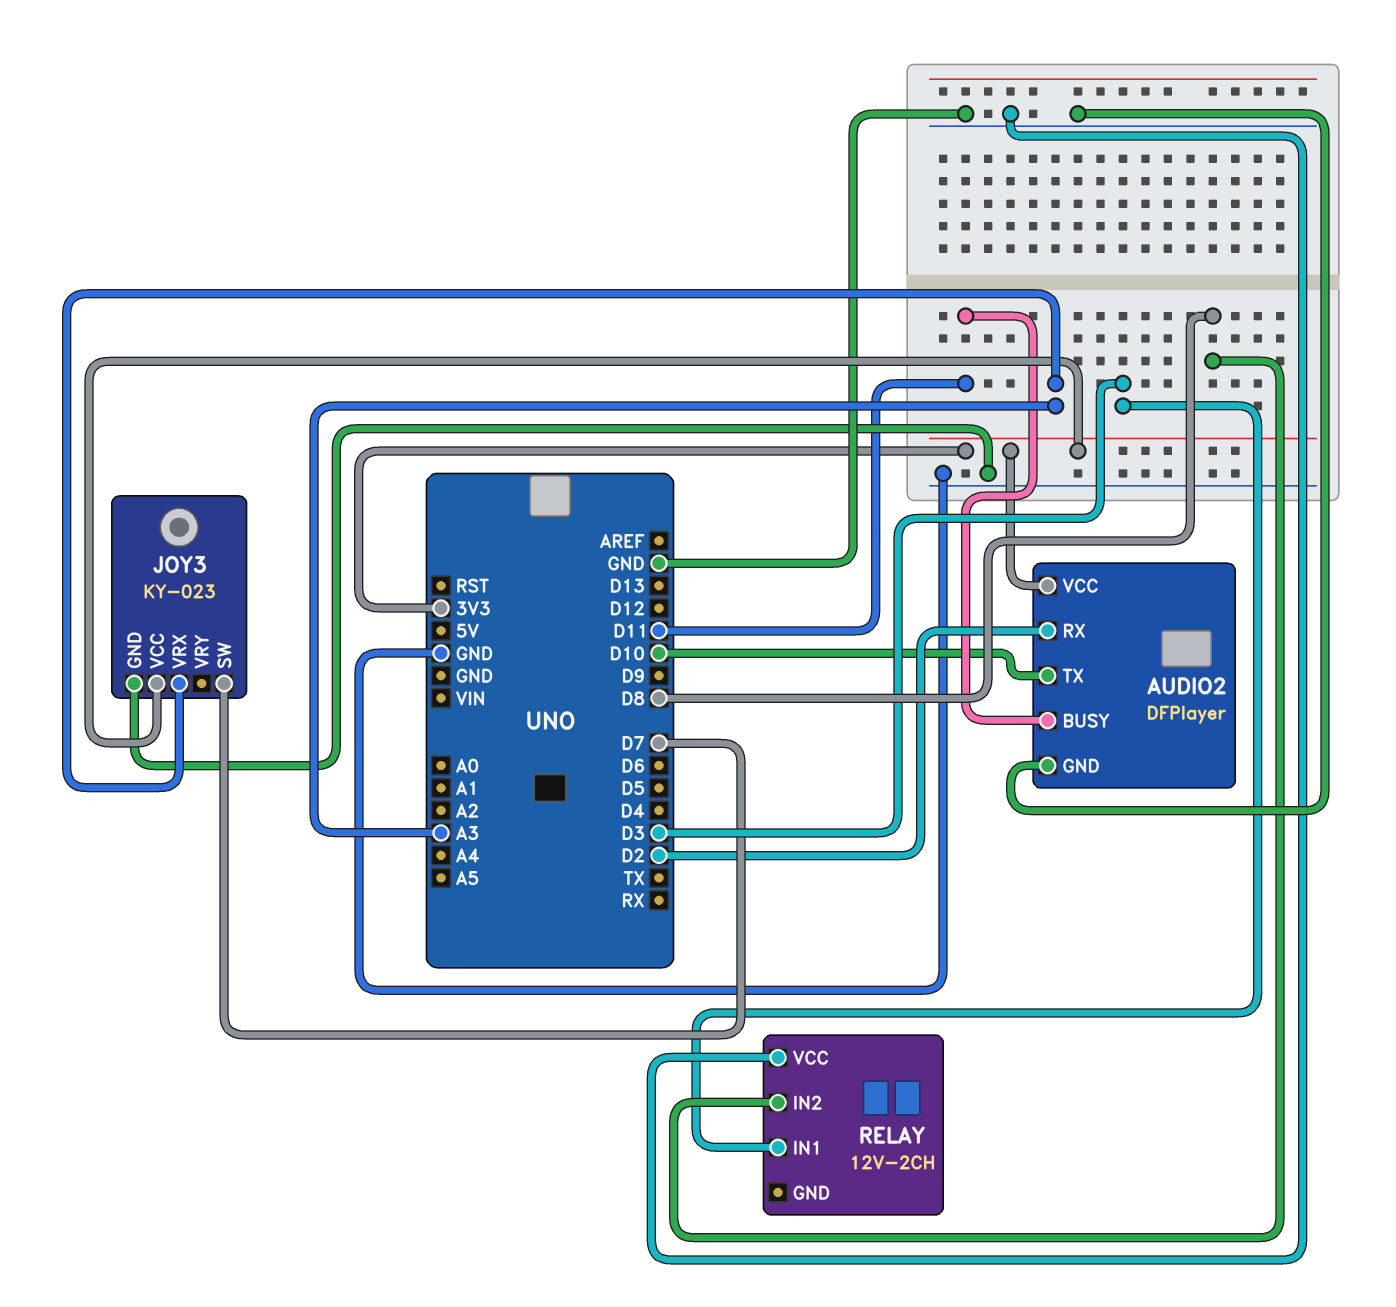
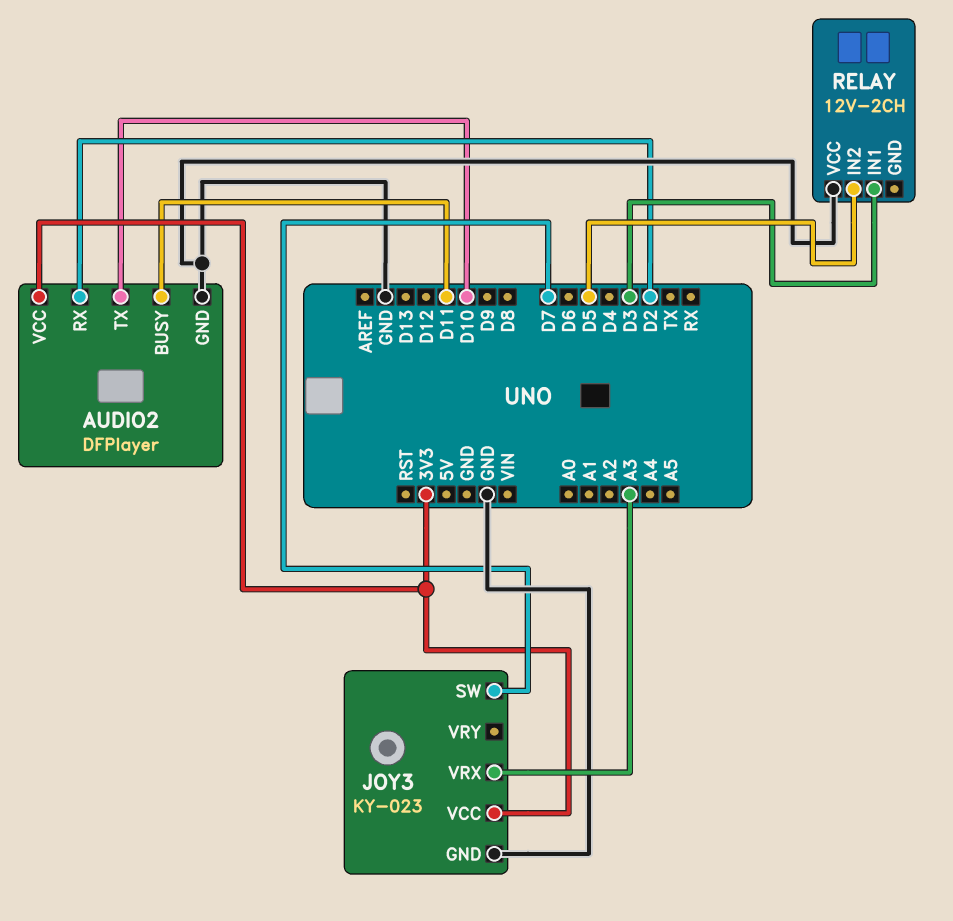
RELAY pin IN2: D8 -> D5

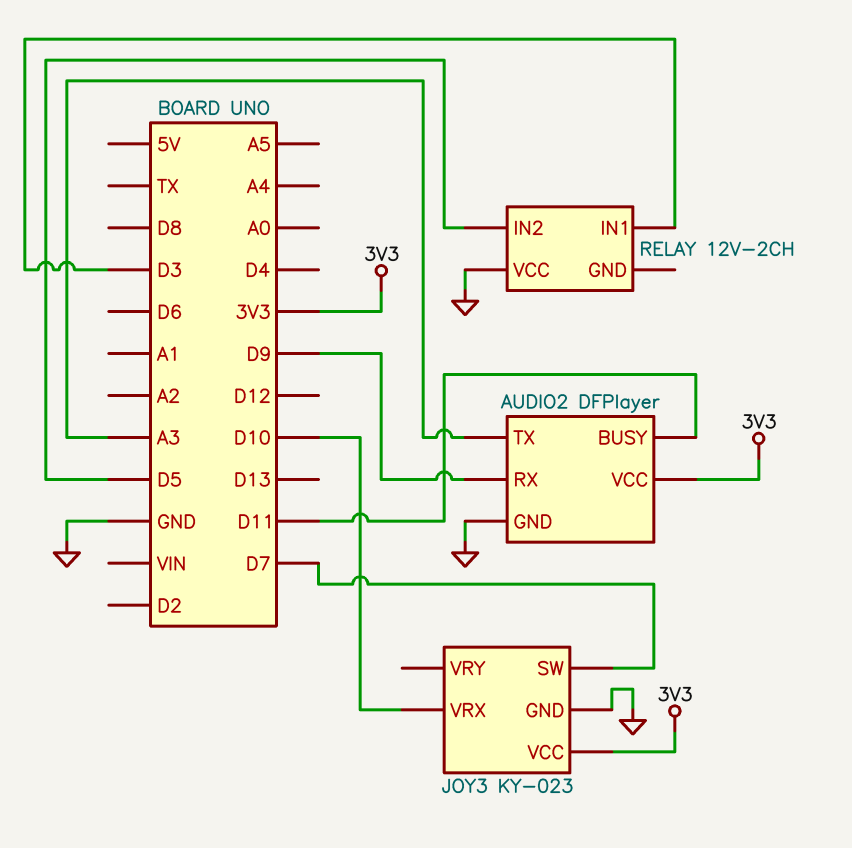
AUDIO2 pin RX: D2 -> D9
AUDIO2 pin TX: D10 -> A3
JOY3 pin VRX: A3 -> D10

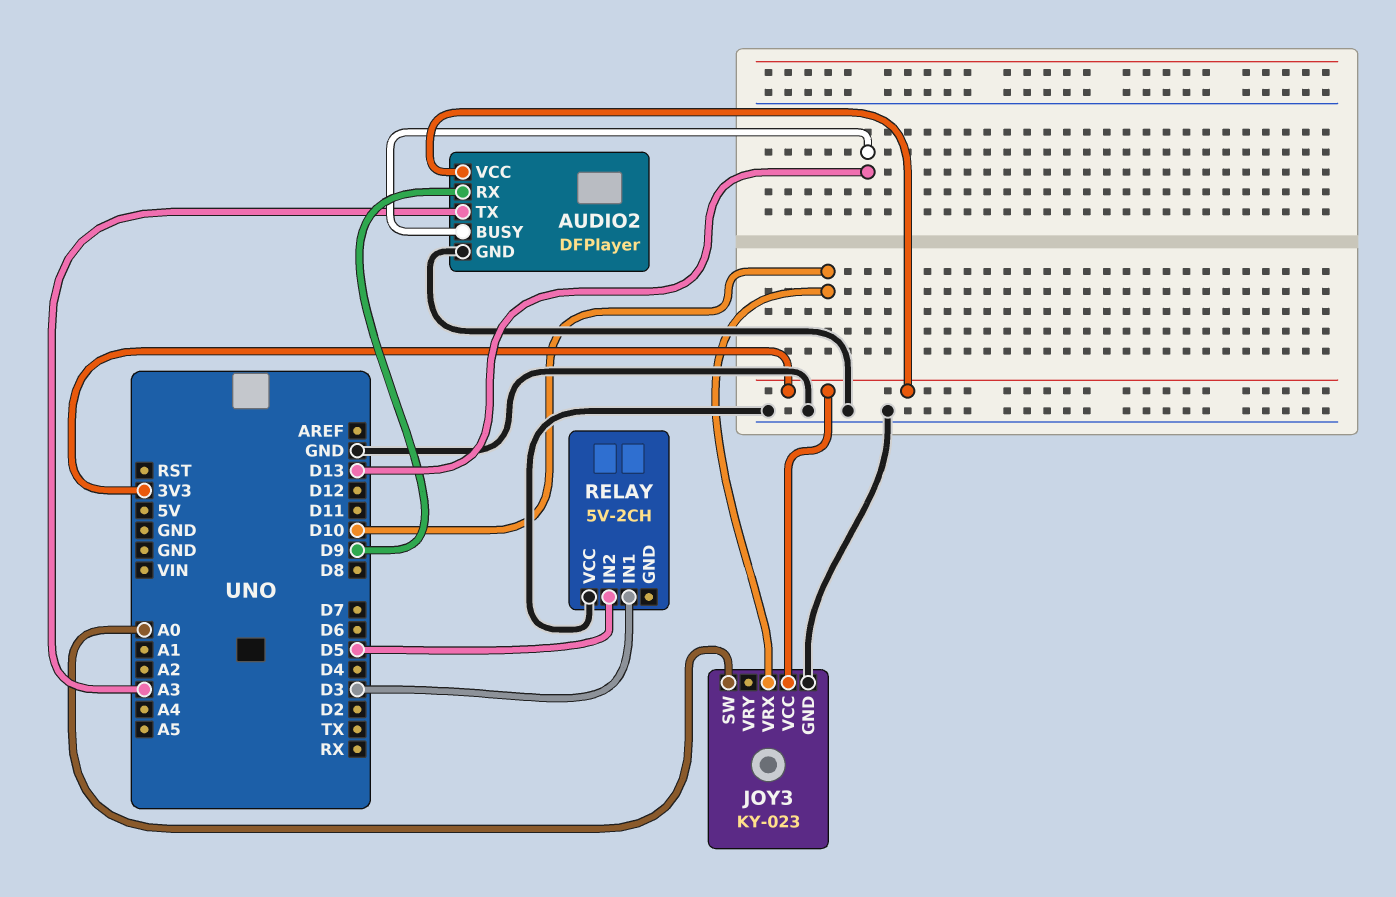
AUDIO2 pin BUSY: D11 -> D13
JOY3 pin SW: D7 -> A0
RELAY: 12V-2CH -> 5V-2CH

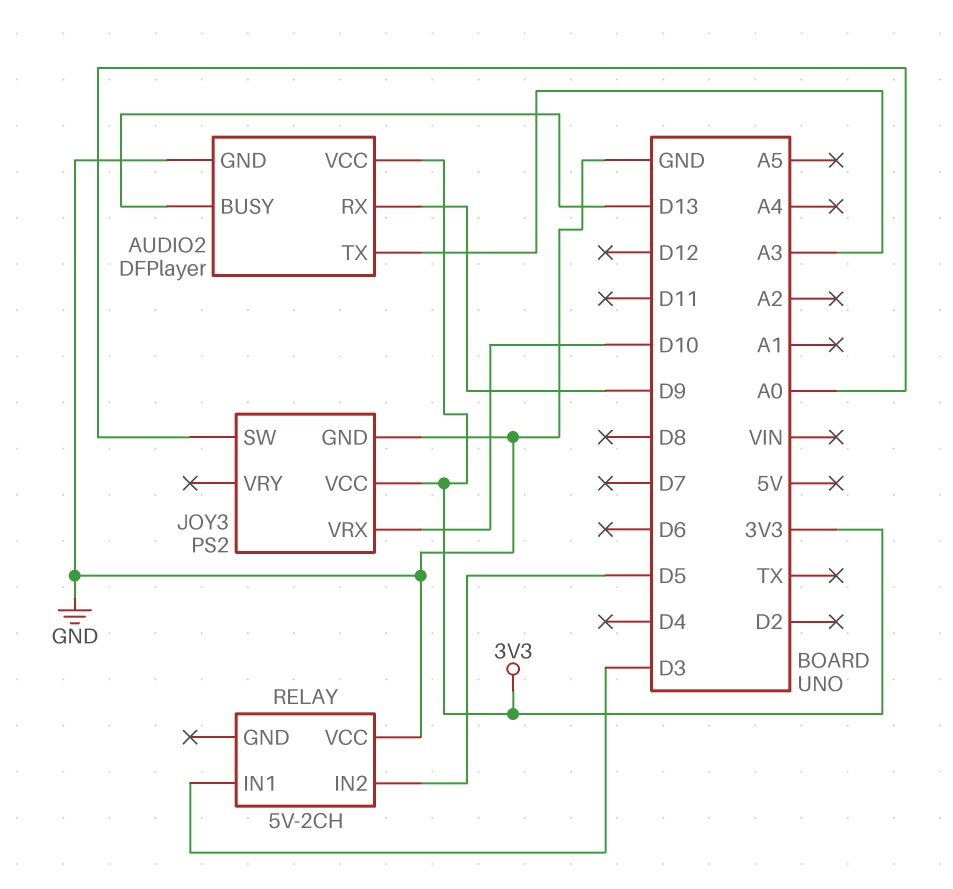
JOY3: KY-023 -> PS2

